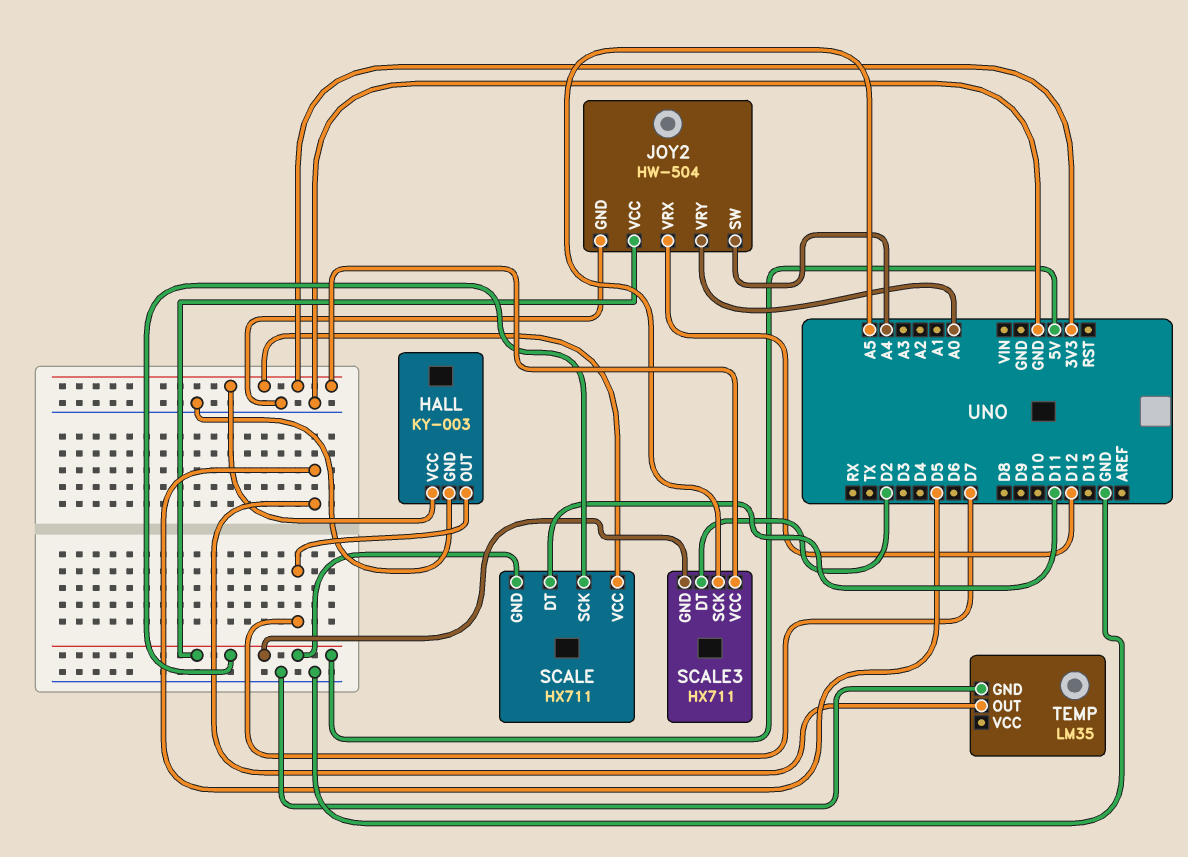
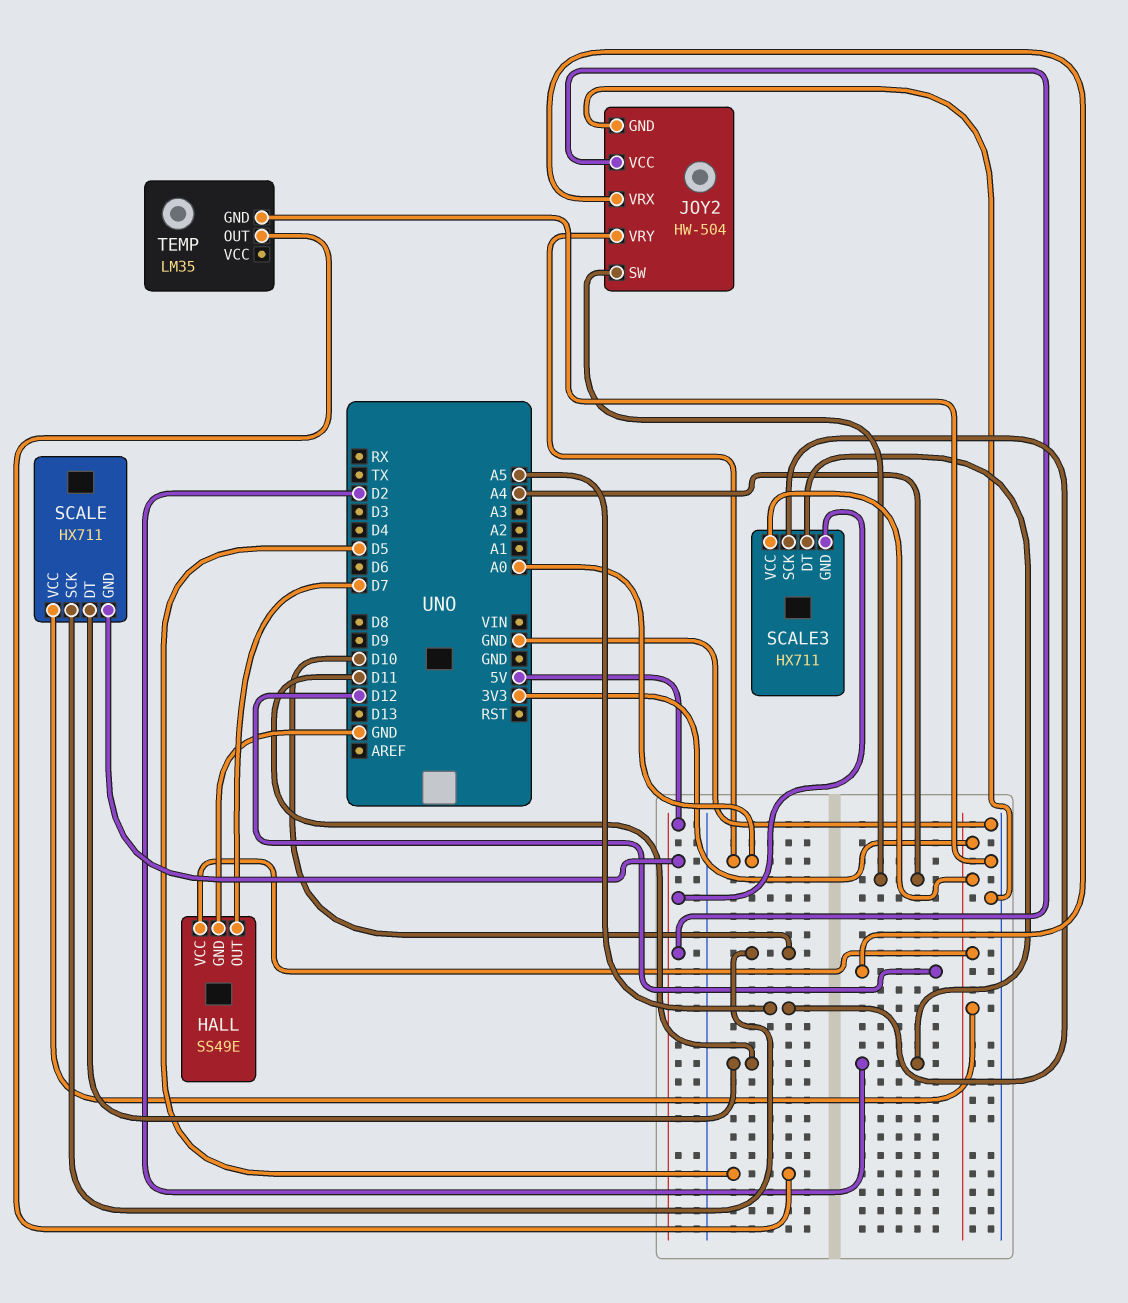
HALL: KY-003 -> SS49E
SCALE pin SCK: 5V -> D10

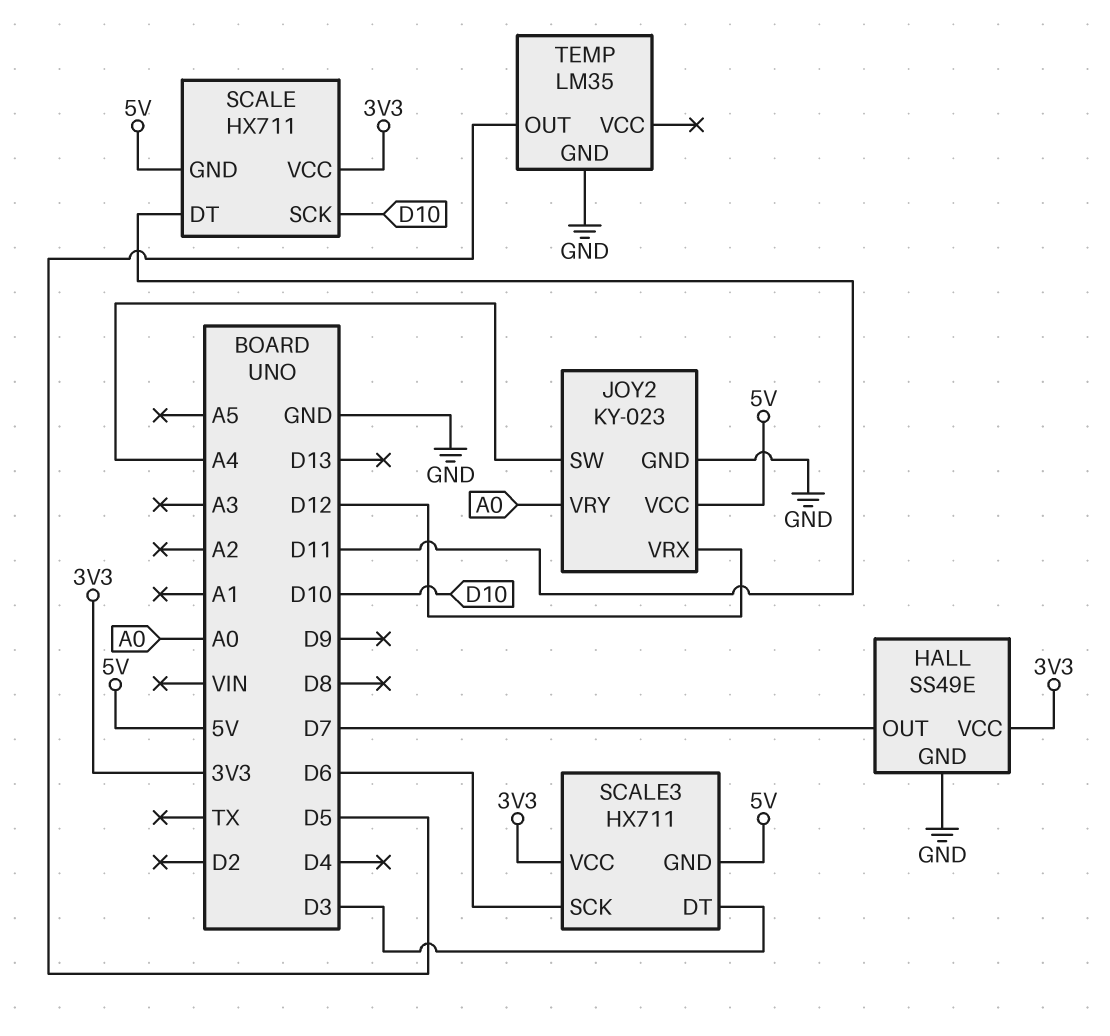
JOY2: HW-504 -> KY-023
SCALE3 pin DT: D2 -> D3
SCALE3 pin SCK: A5 -> D6

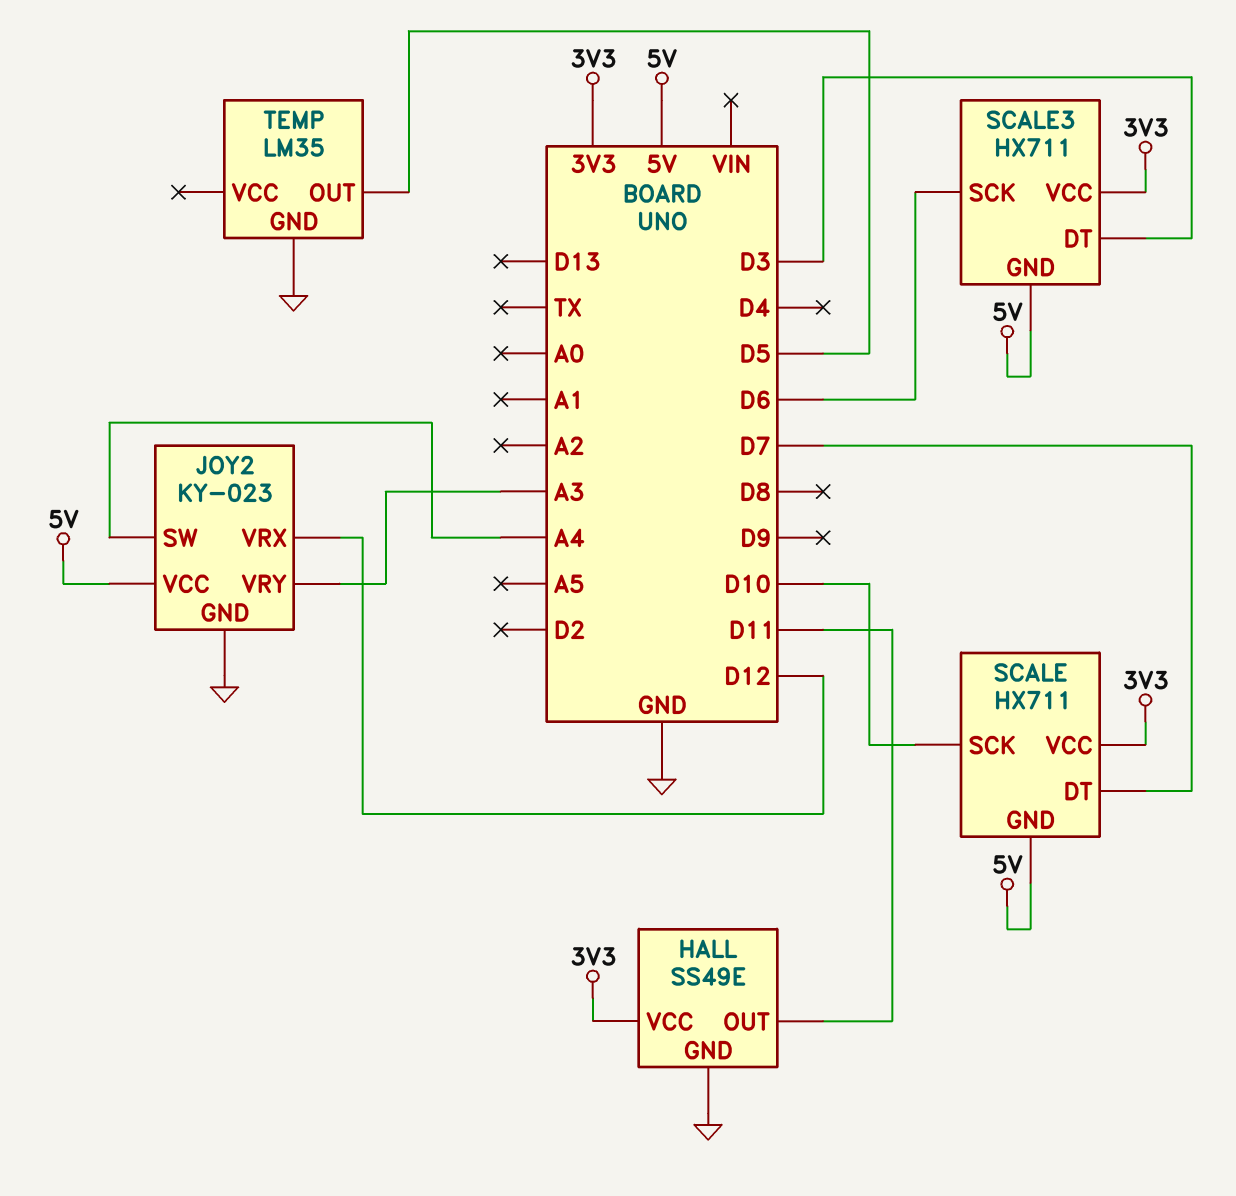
HALL pin OUT: D7 -> D11
JOY2 pin VRY: A0 -> A3
SCALE pin DT: D11 -> D7

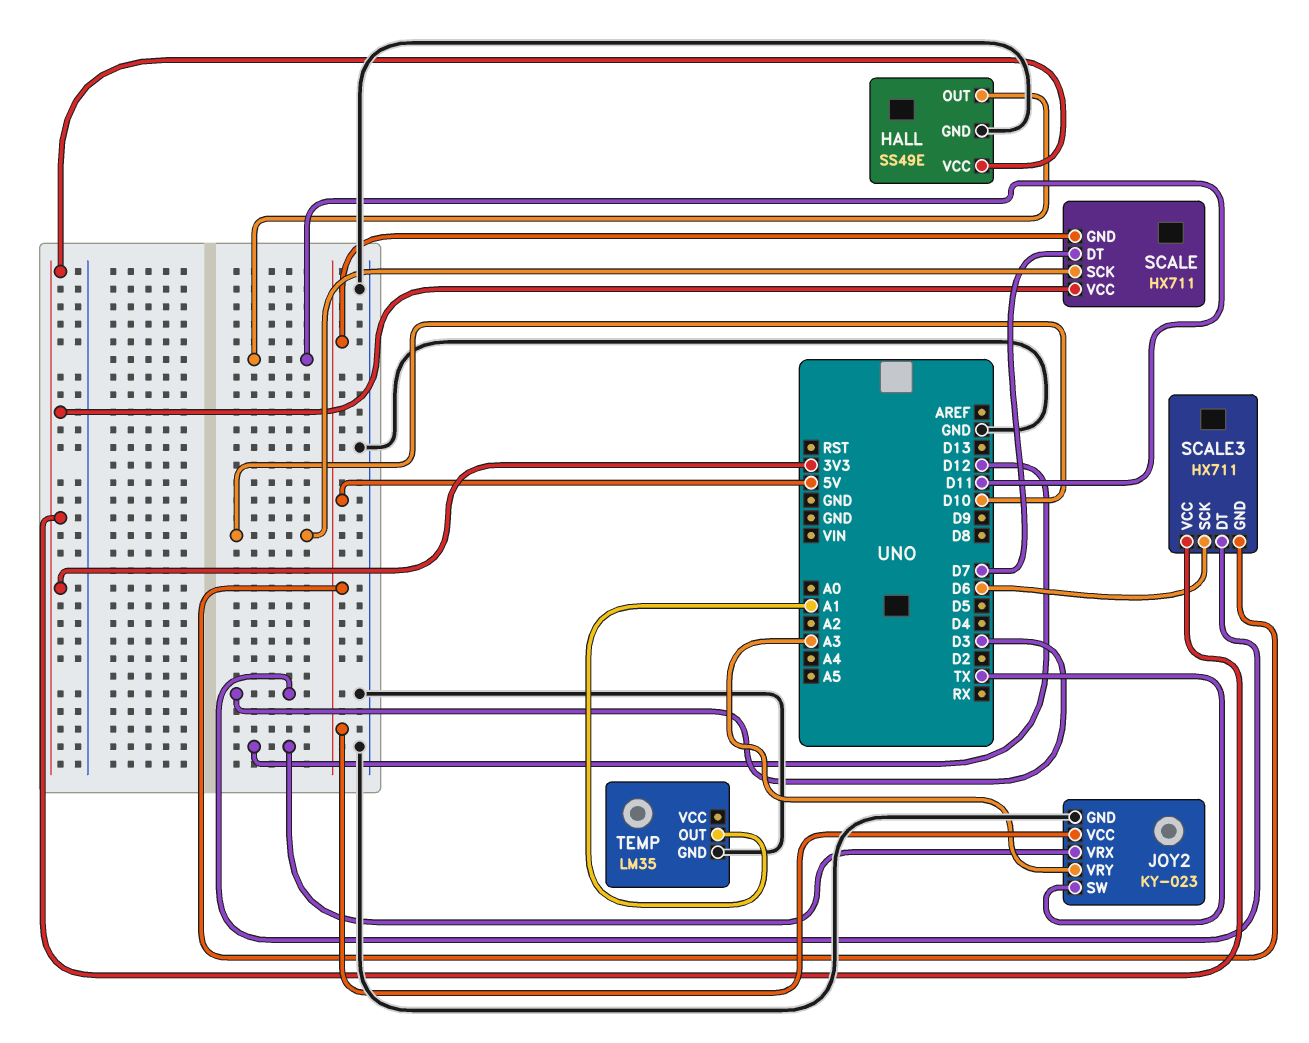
JOY2 pin SW: A4 -> TX
TEMP pin OUT: D5 -> A1

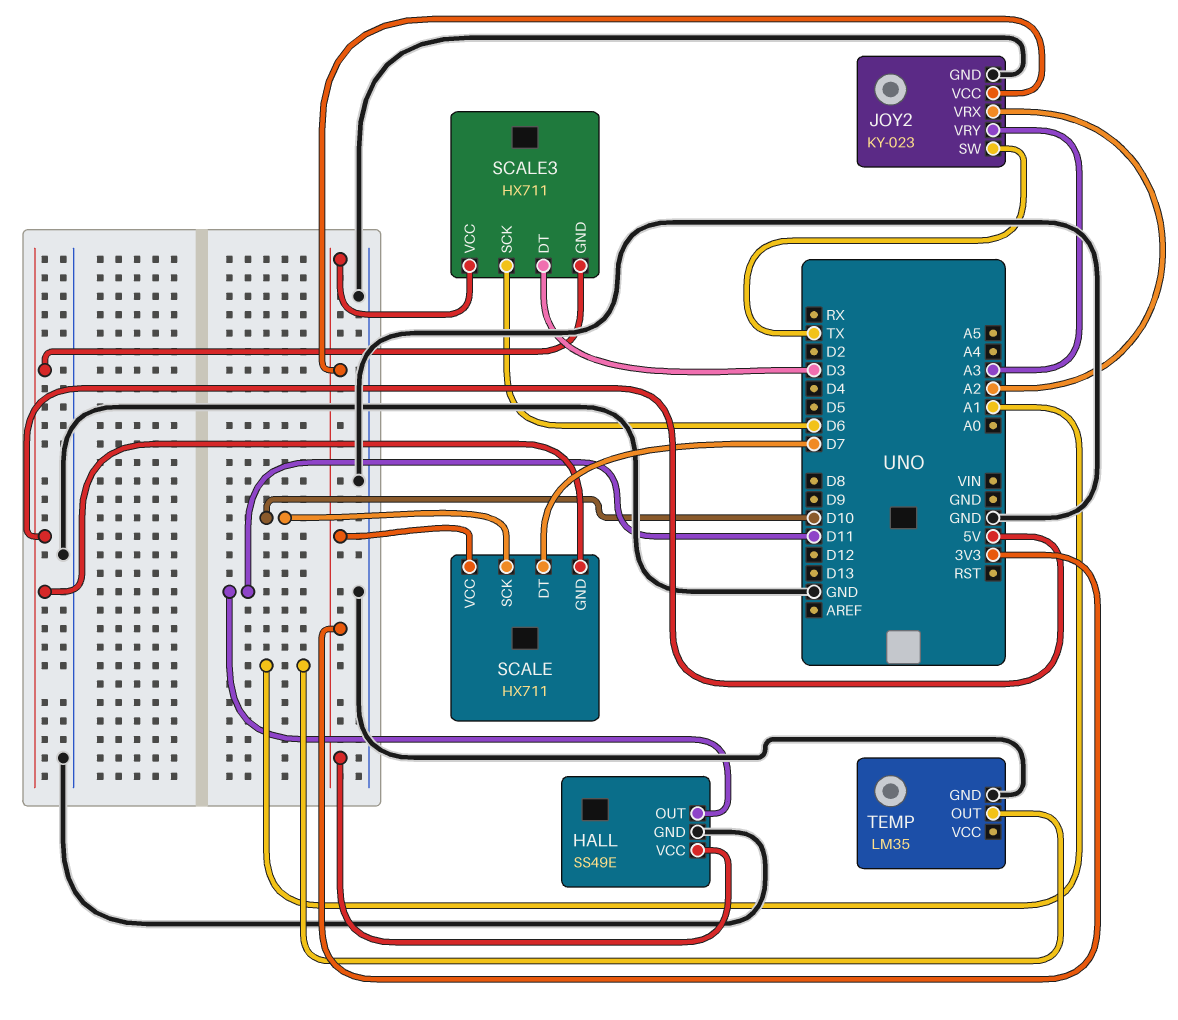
JOY2 pin VCC: 5V -> 3V3
JOY2 pin VRX: D12 -> A2

